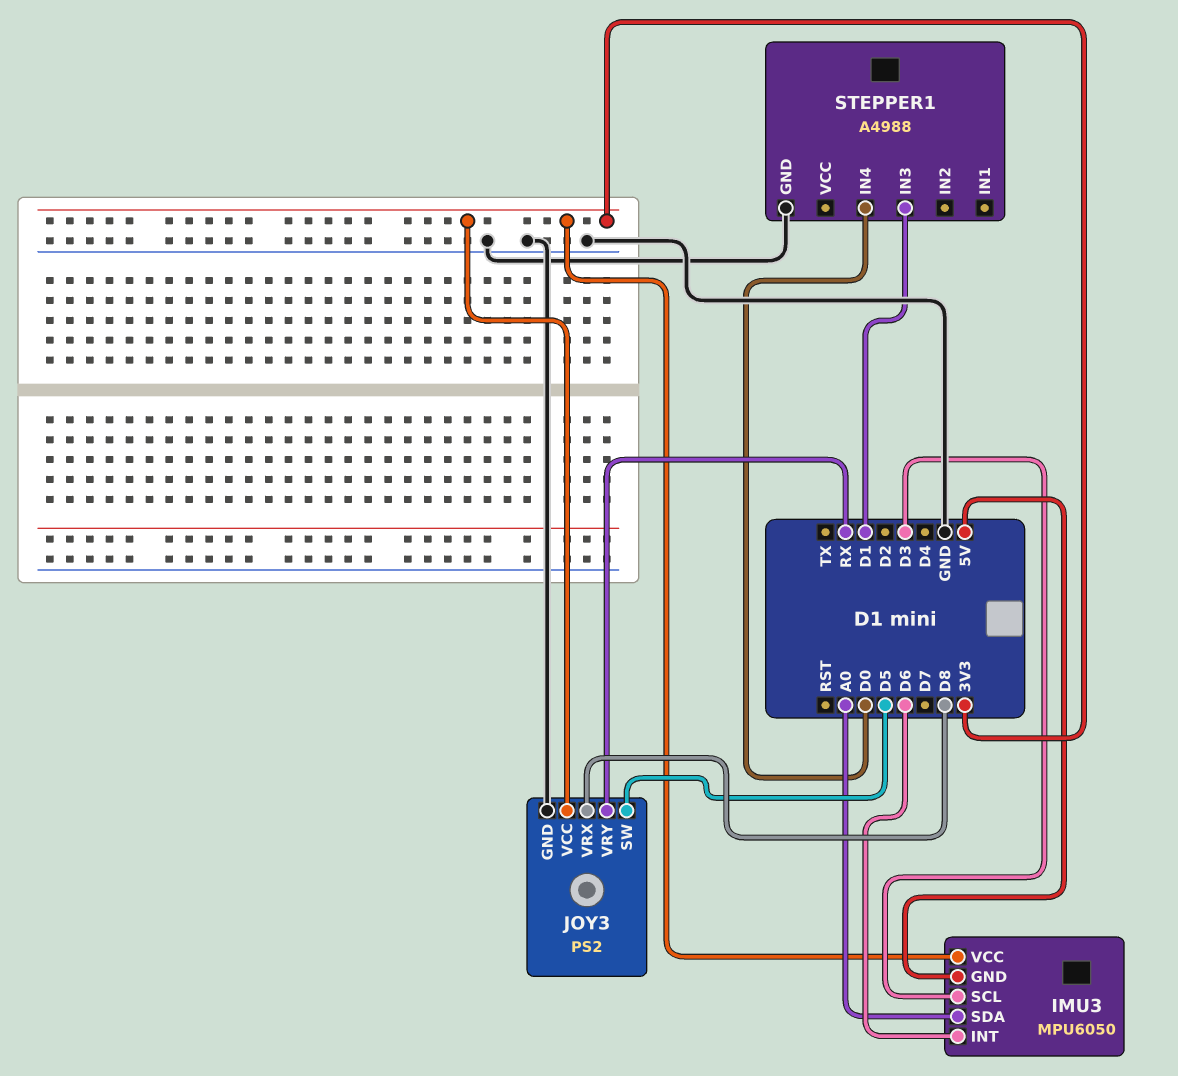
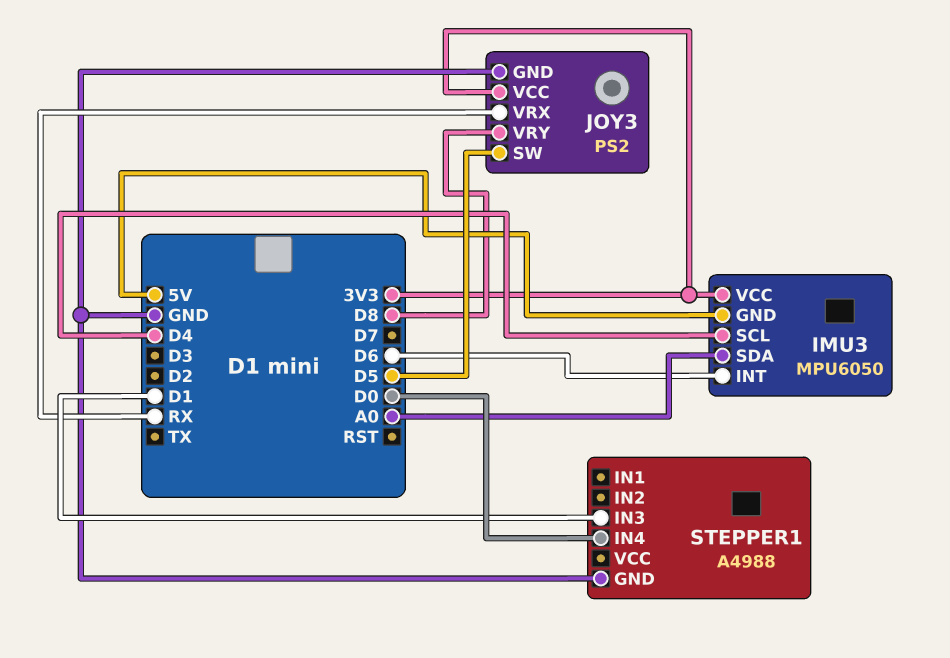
IMU3 pin SCL: D3 -> D4
JOY3 pin VRX: D8 -> RX
JOY3 pin VRY: RX -> D8

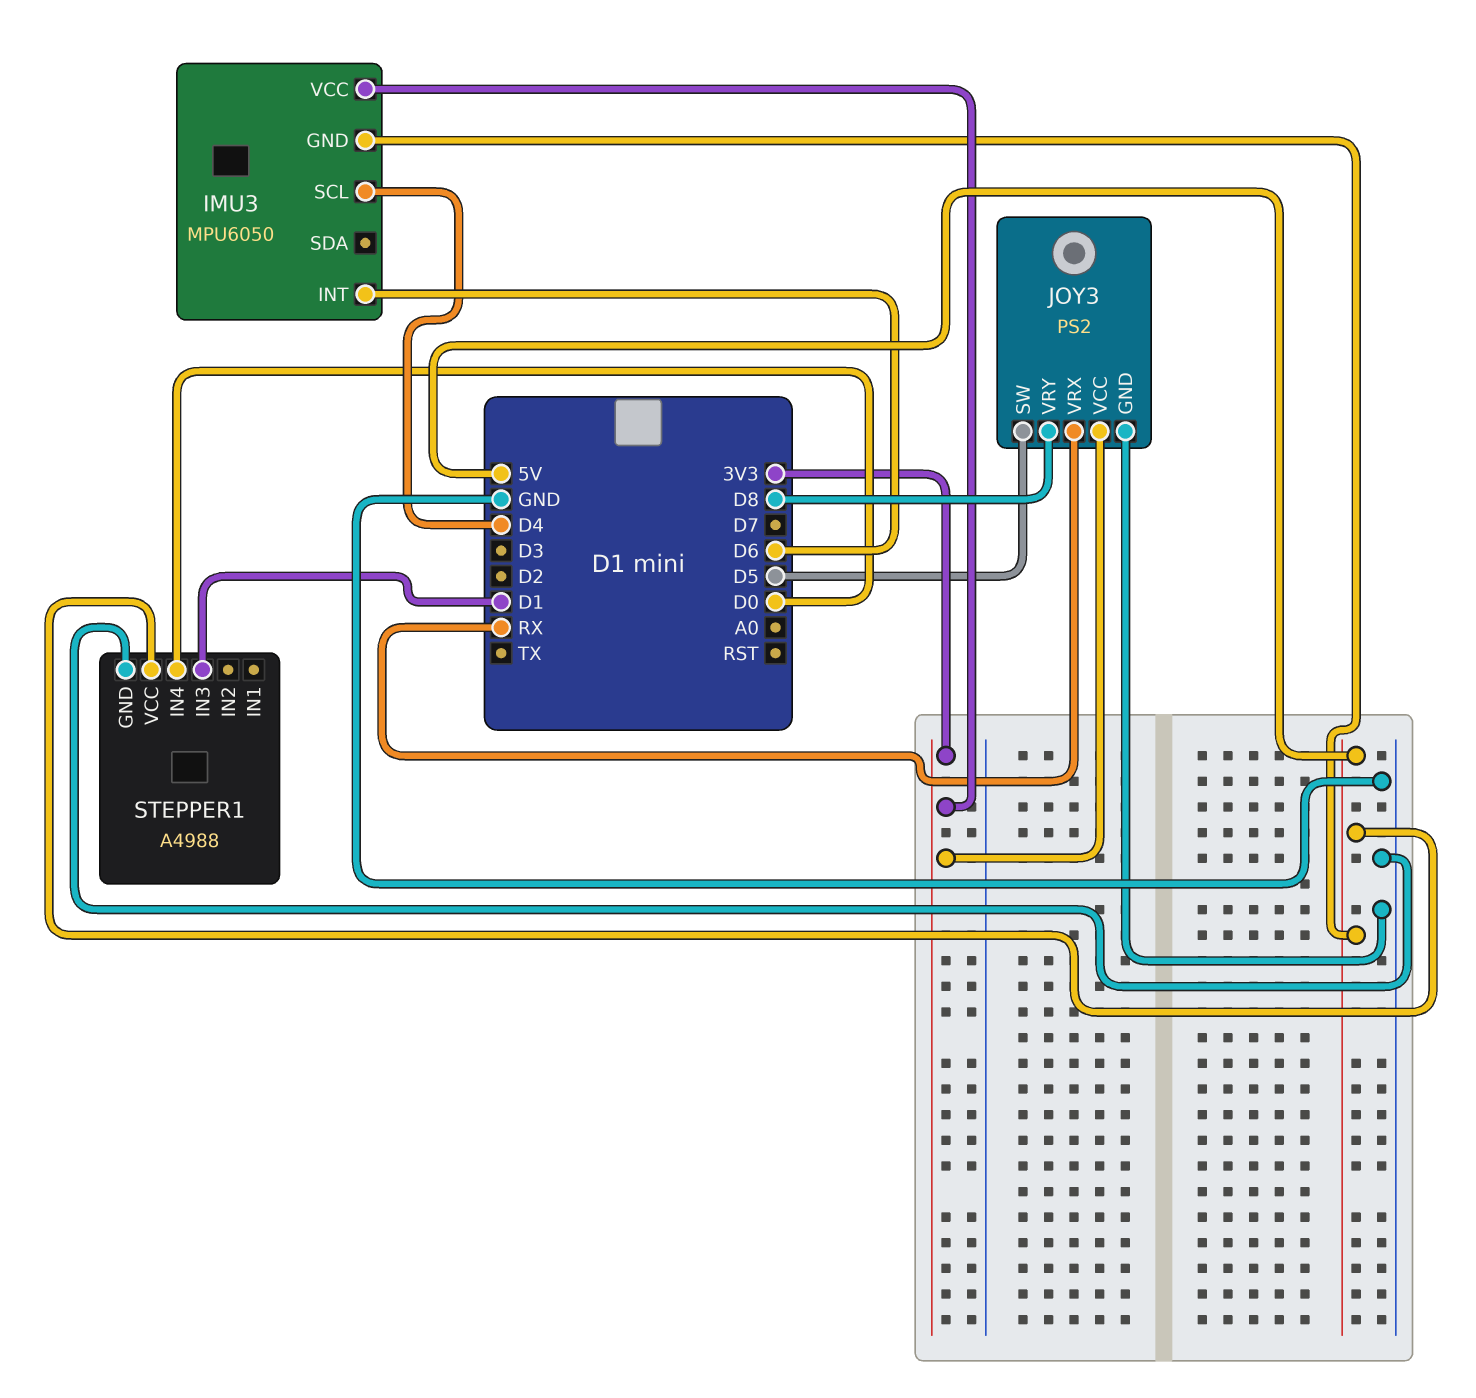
IMU3 pin SDA: A0 -> none
STEPPER1 pin VCC: none -> 5V

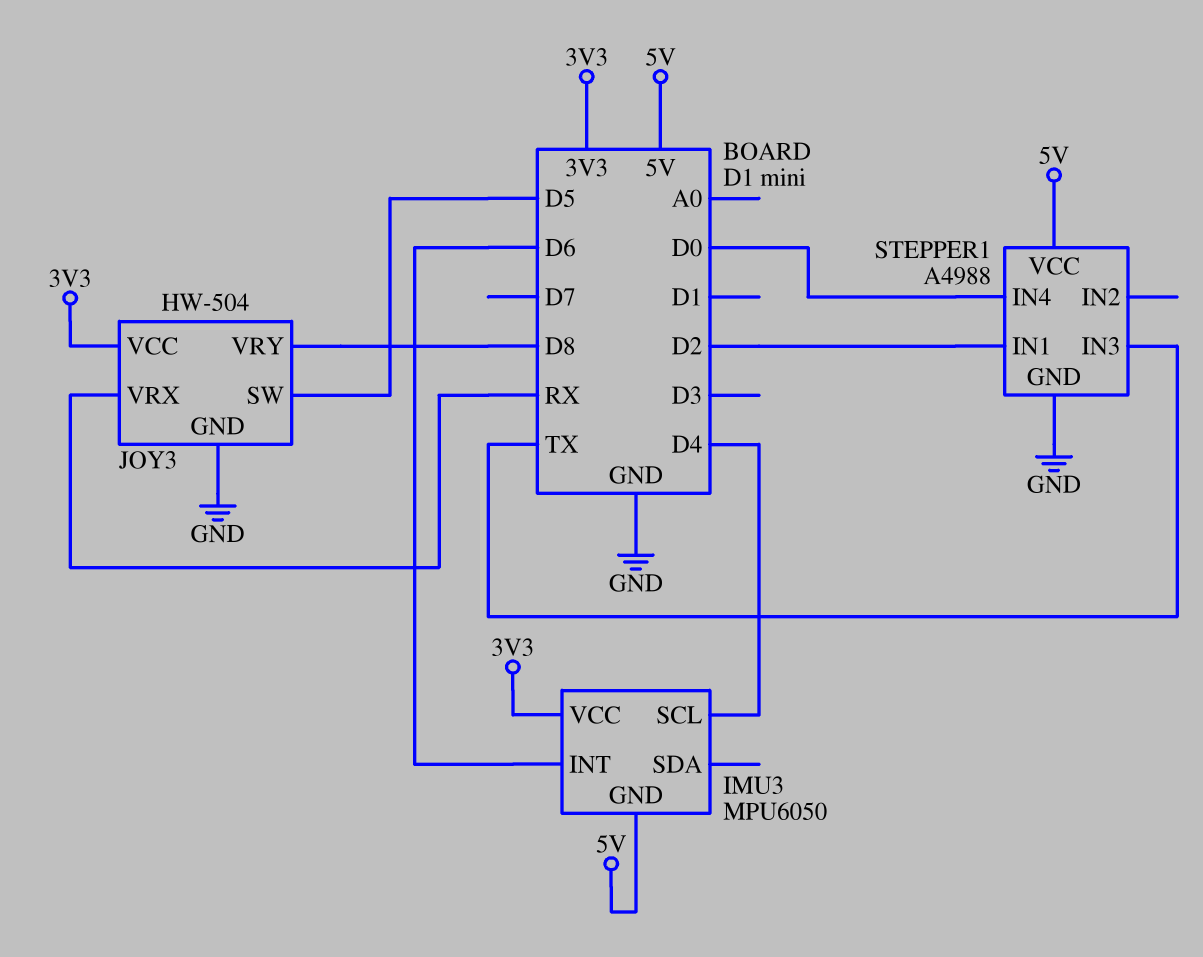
JOY3: PS2 -> HW-504
STEPPER1 pin IN1: none -> D2
STEPPER1 pin IN3: D1 -> TX

